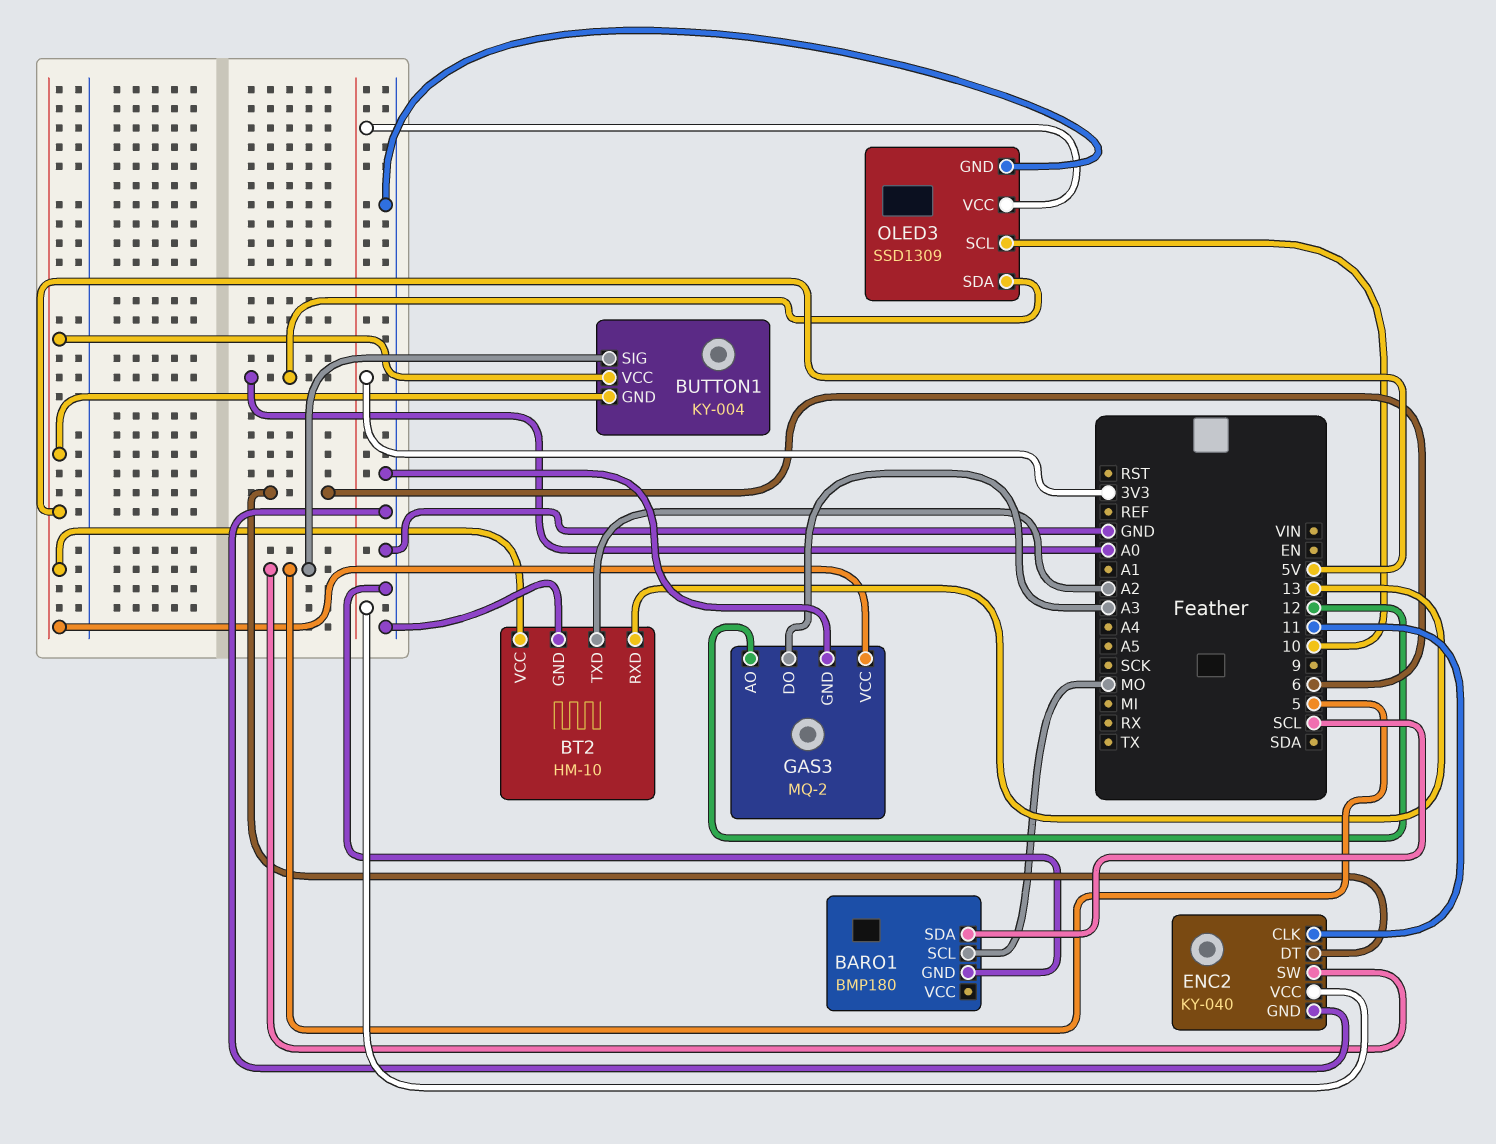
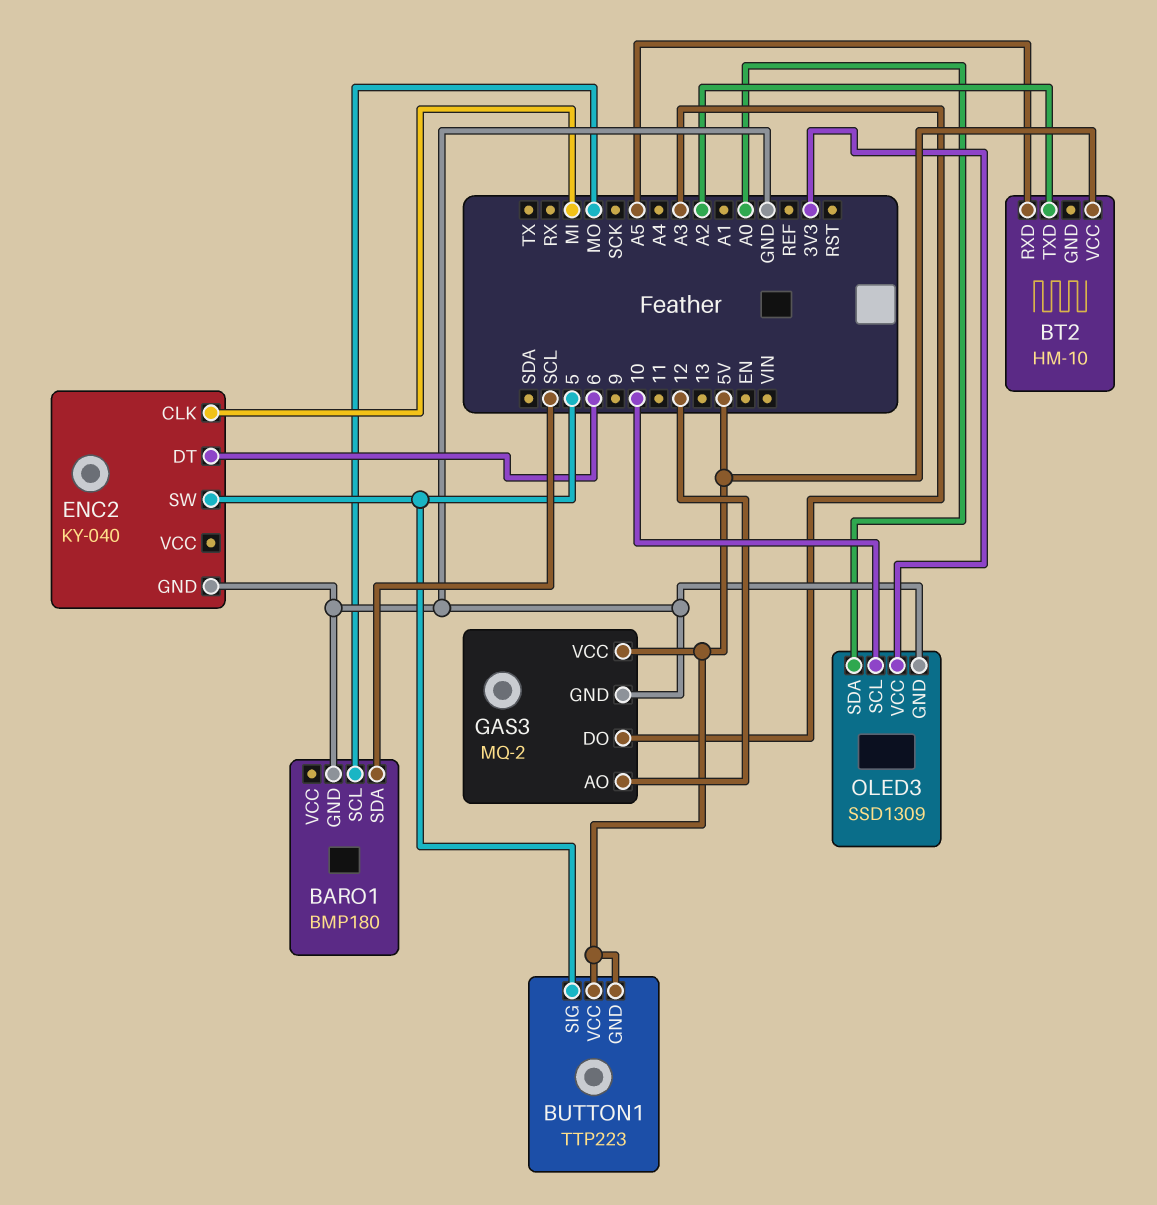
BT2 pin GND: GND -> none
BT2 pin RXD: 13 -> A5
BUTTON1: KY-004 -> TTP223
ENC2 pin CLK: 11 -> MI
ENC2 pin VCC: 3V3 -> none

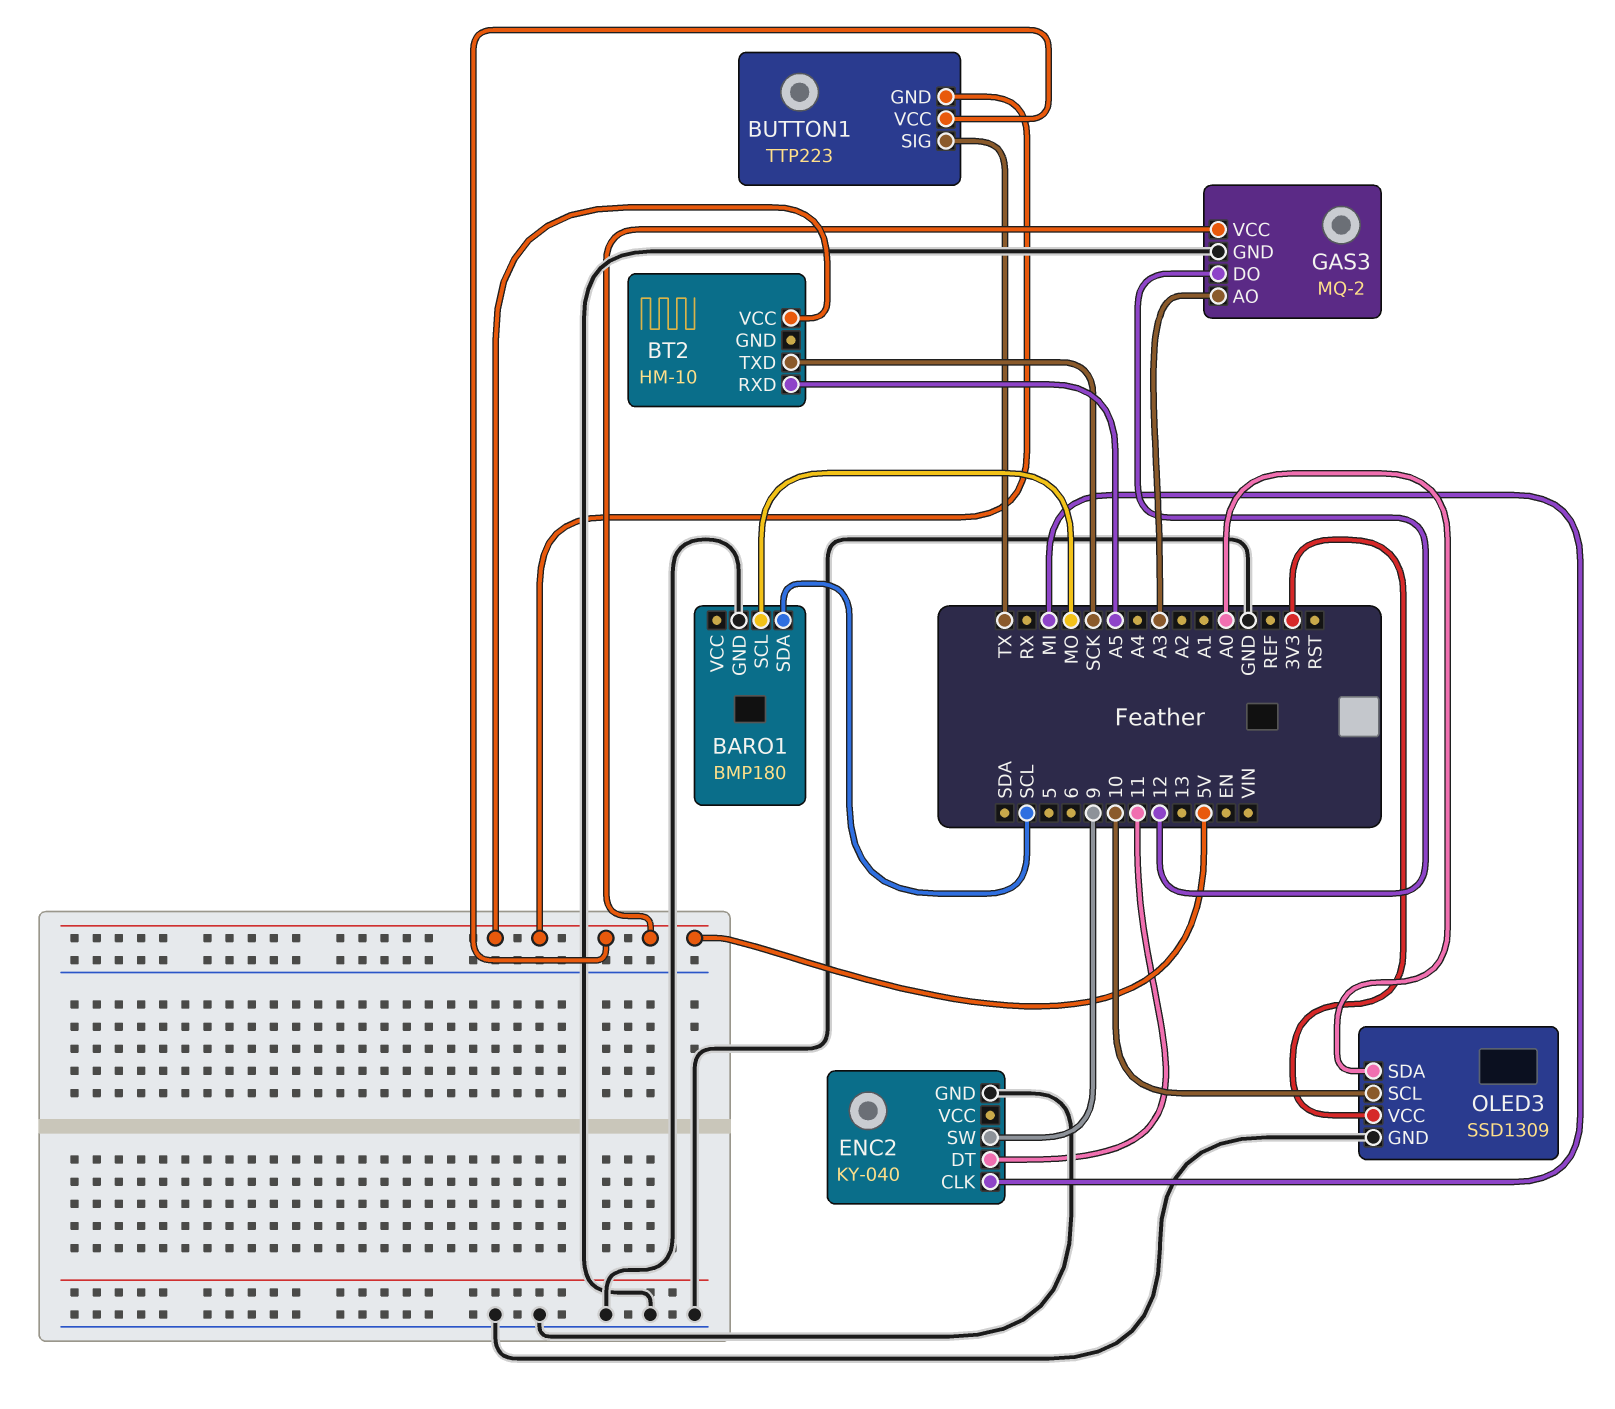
BT2 pin TXD: A2 -> SCK
BUTTON1 pin SIG: 5 -> TX
ENC2 pin DT: 6 -> 11
ENC2 pin SW: 5 -> 9
GAS3 pin AO: 12 -> A3
GAS3 pin DO: A3 -> 12

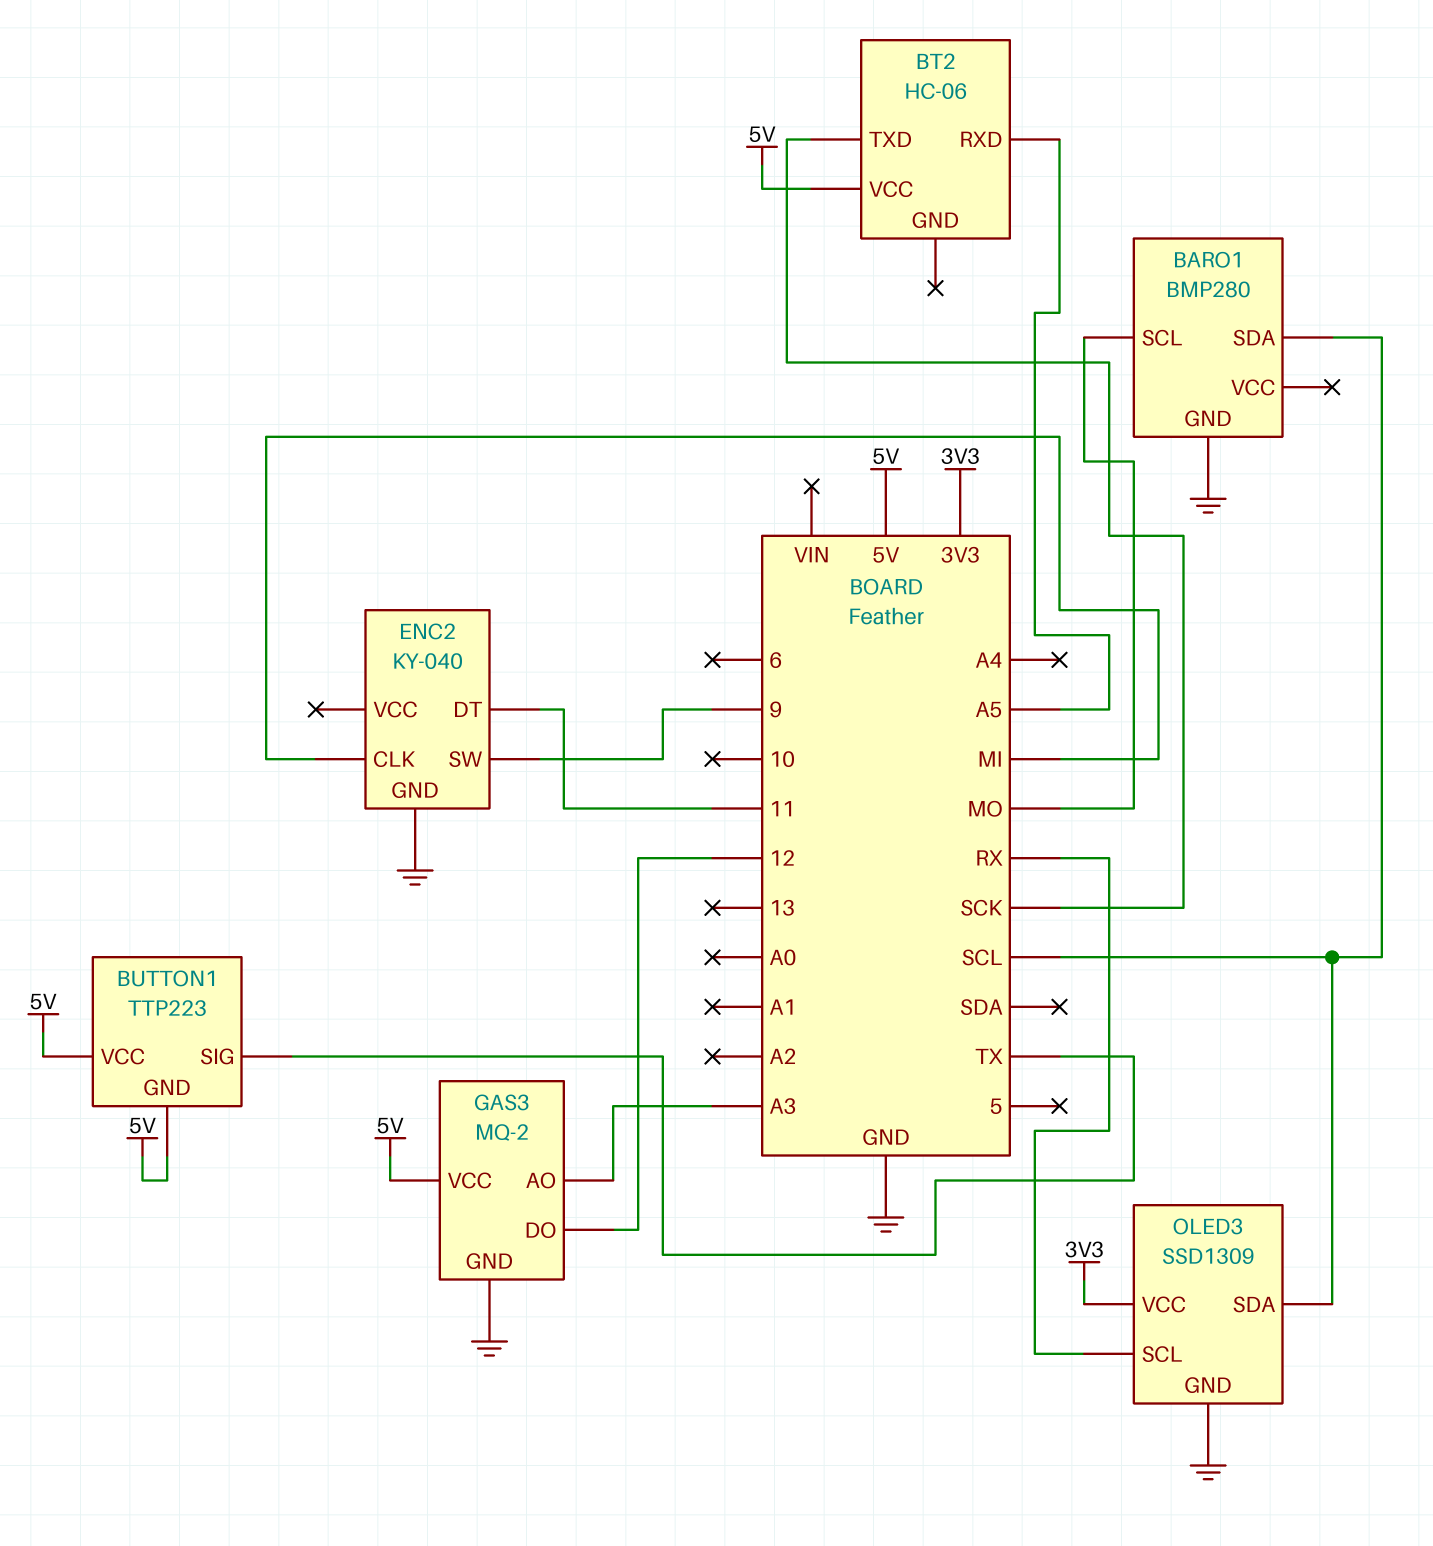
BARO1: BMP180 -> BMP280
BT2: HM-10 -> HC-06
OLED3 pin SCL: 10 -> RX
OLED3 pin SDA: A0 -> SCL

